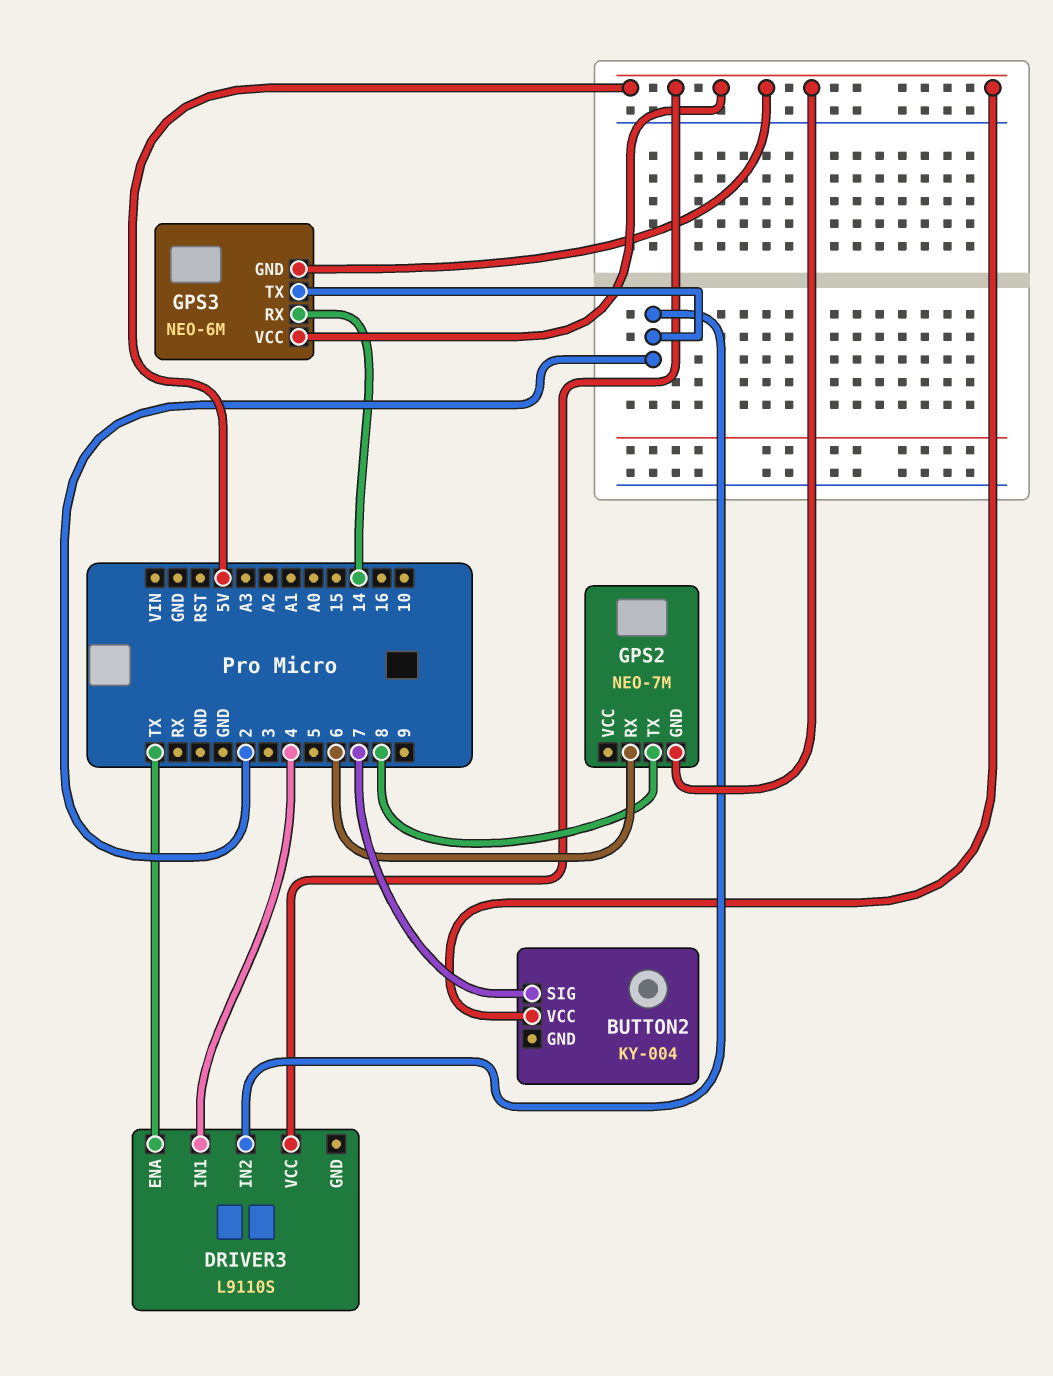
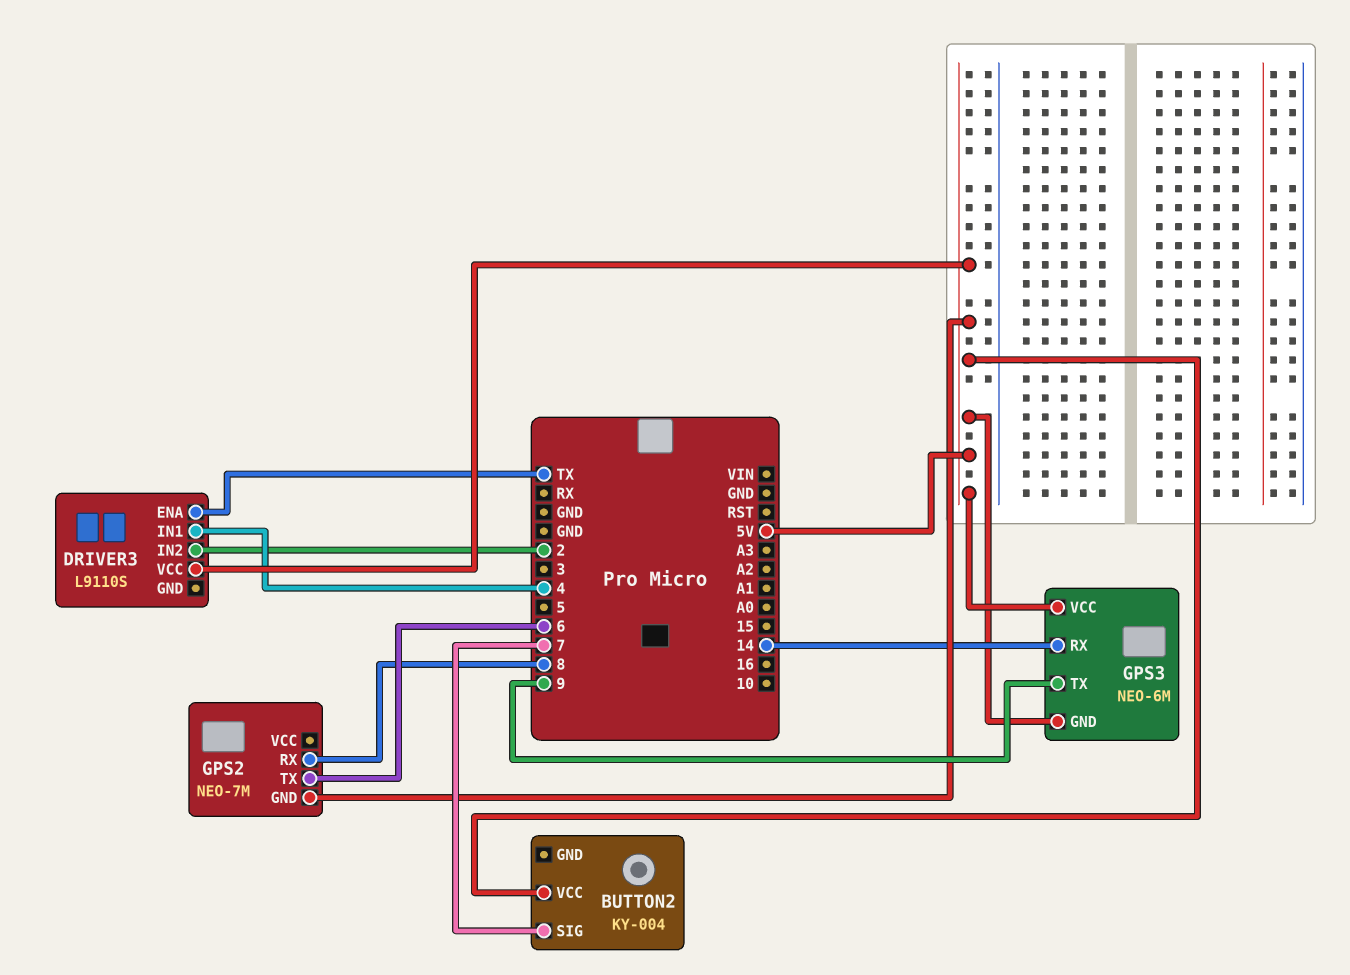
GPS2 pin RX: 6 -> 8
GPS2 pin TX: 8 -> 6
GPS3 pin TX: 2 -> 9

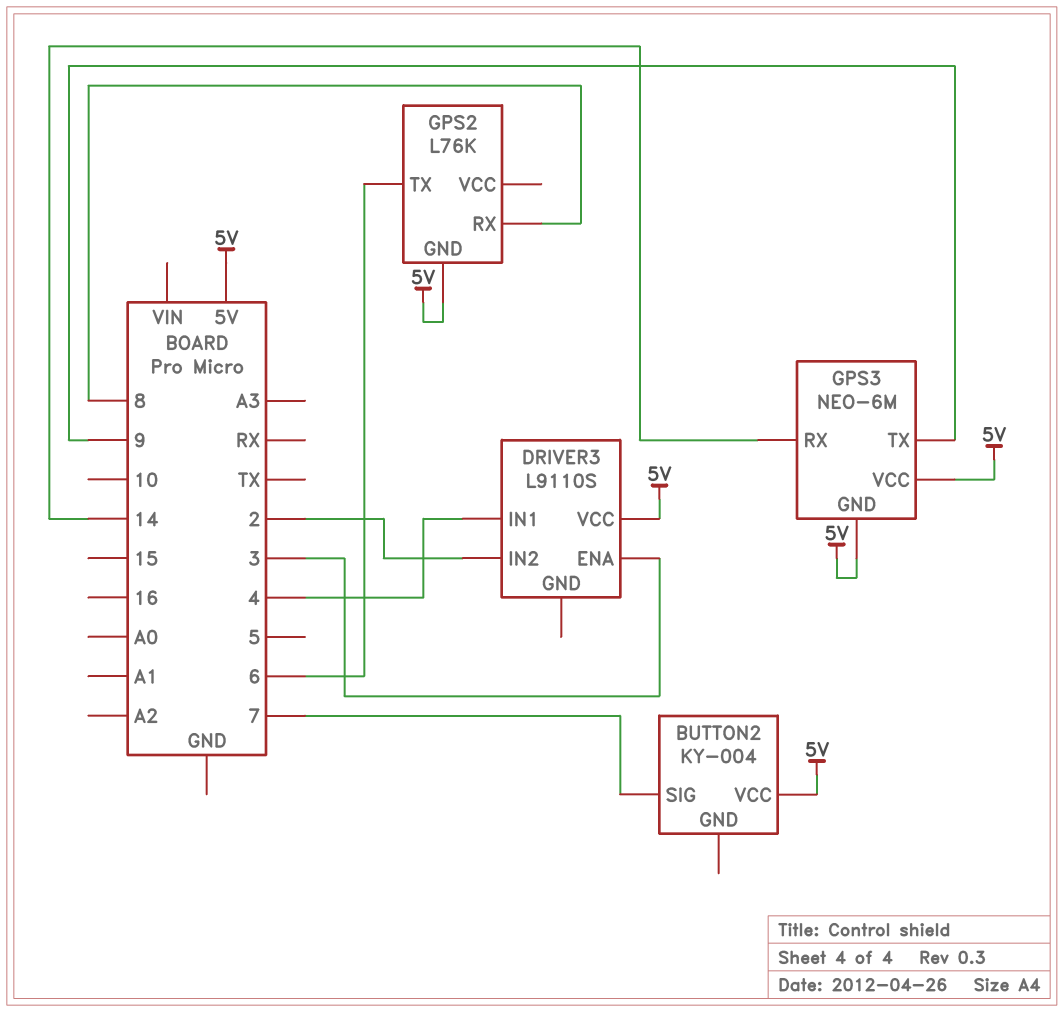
DRIVER3 pin ENA: TX -> 3
GPS2: NEO-7M -> L76K

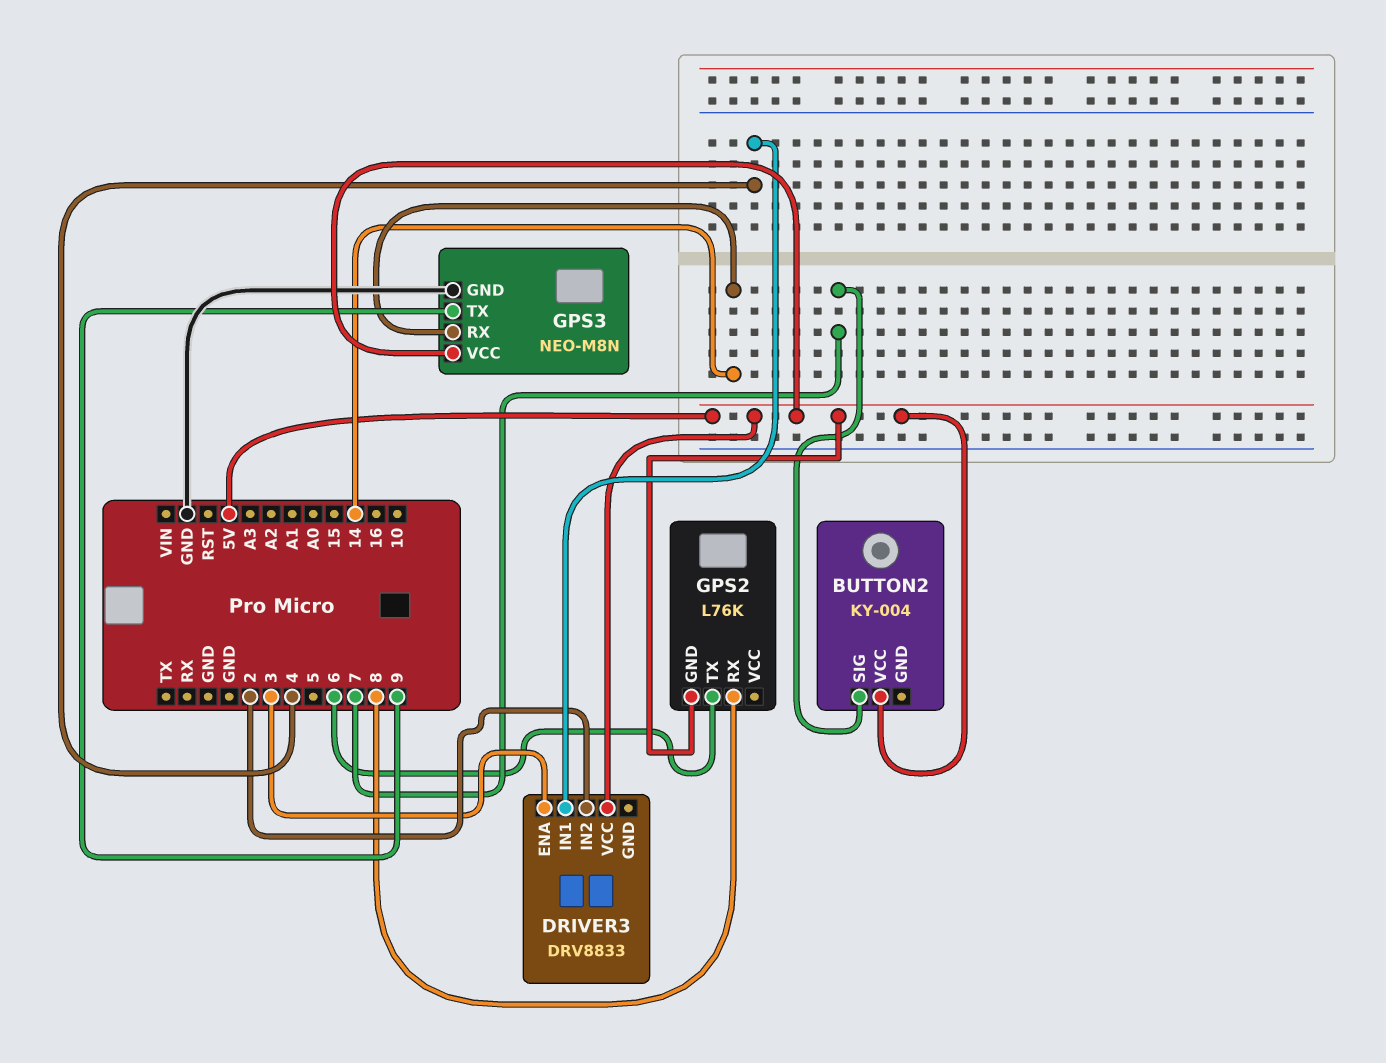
DRIVER3: L9110S -> DRV8833
GPS3: NEO-6M -> NEO-M8N
GPS3 pin GND: 5V -> GND

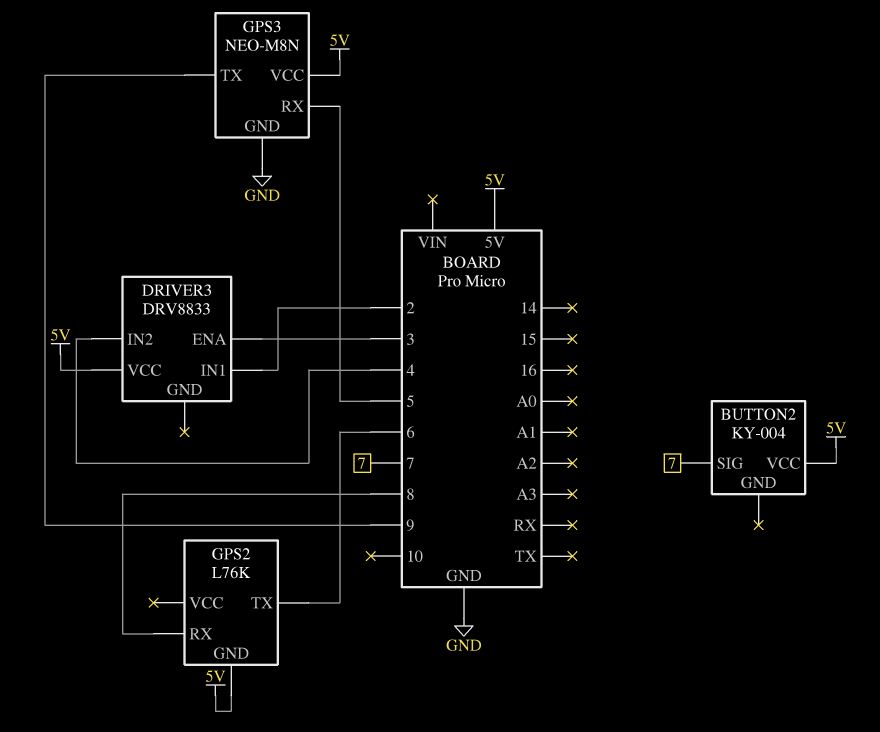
DRIVER3 pin IN1: 4 -> 2
DRIVER3 pin IN2: 2 -> 4
GPS3 pin RX: 14 -> 5

